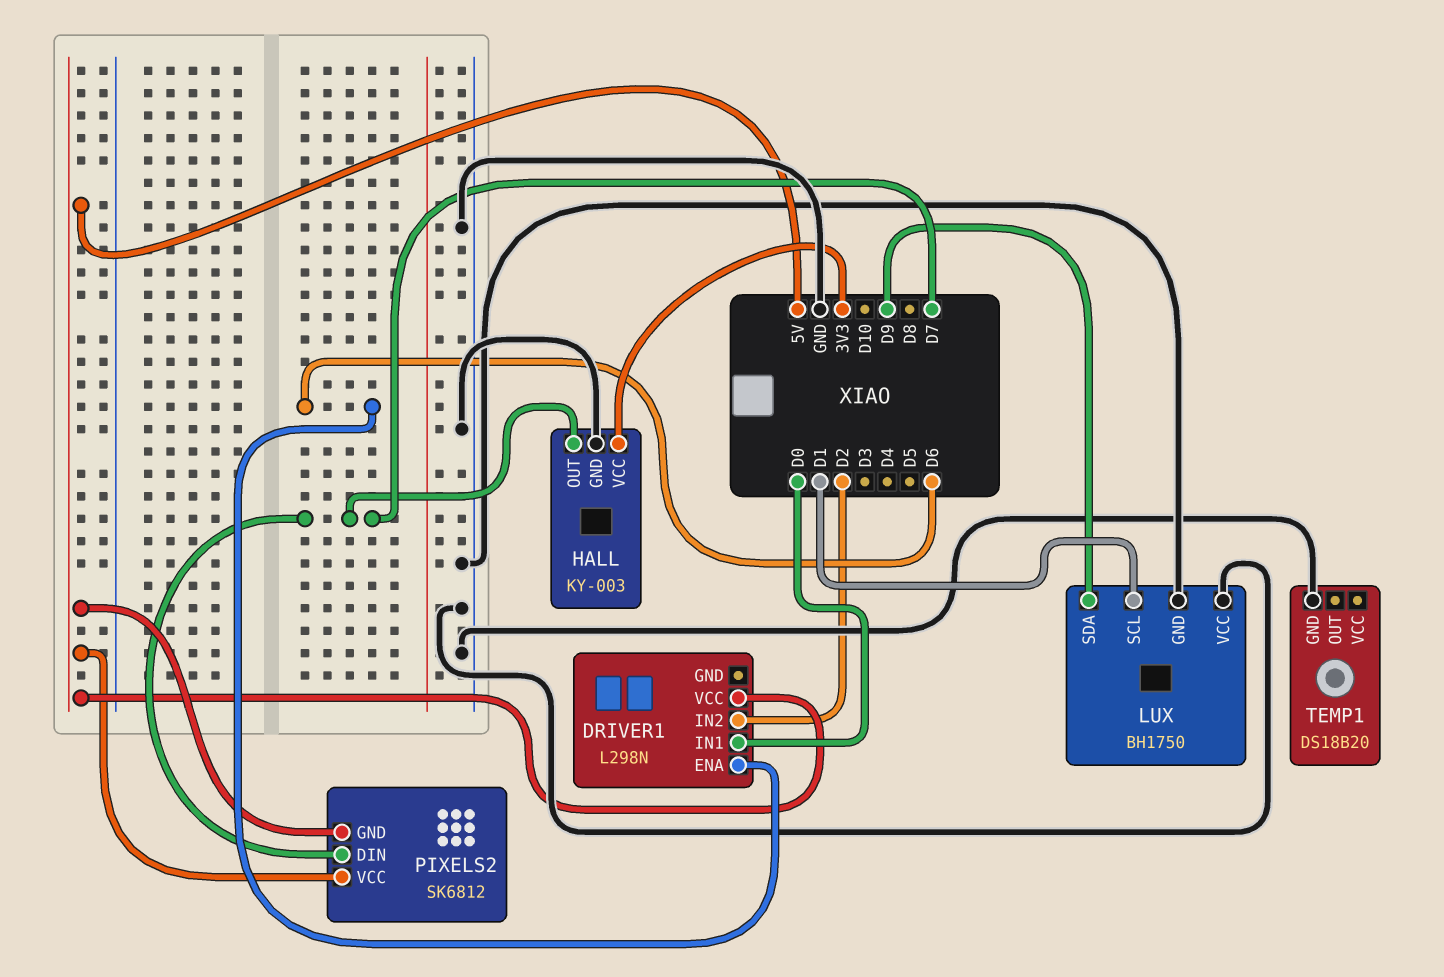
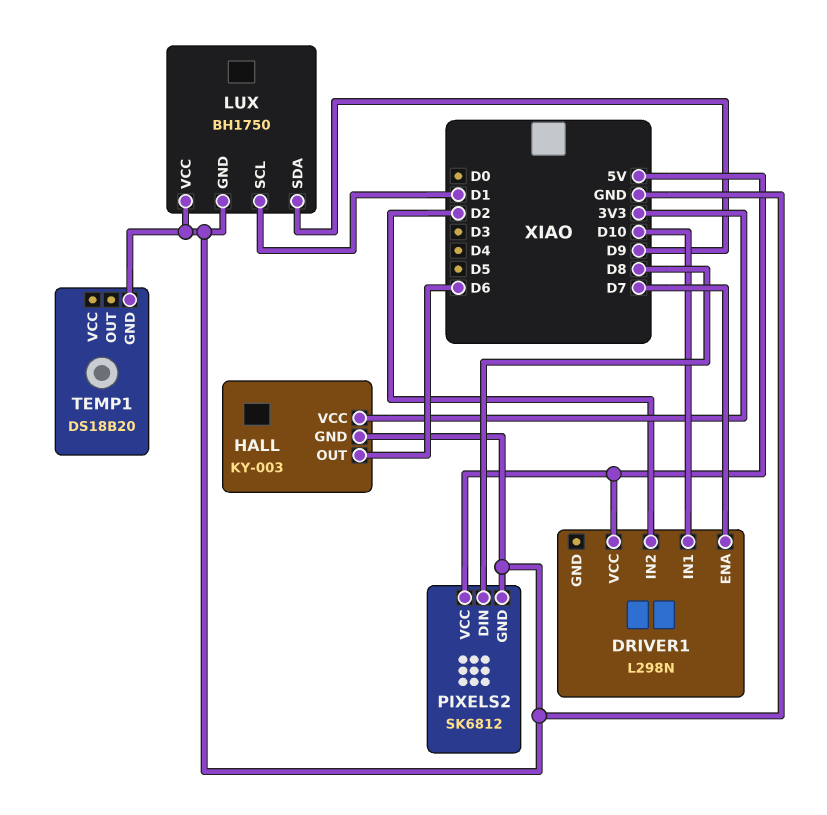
DRIVER1 pin ENA: D6 -> D7
DRIVER1 pin IN1: D0 -> D10
HALL pin OUT: D7 -> D6
PIXELS2 pin DIN: D7 -> D8
PIXELS2 pin GND: 5V -> GND

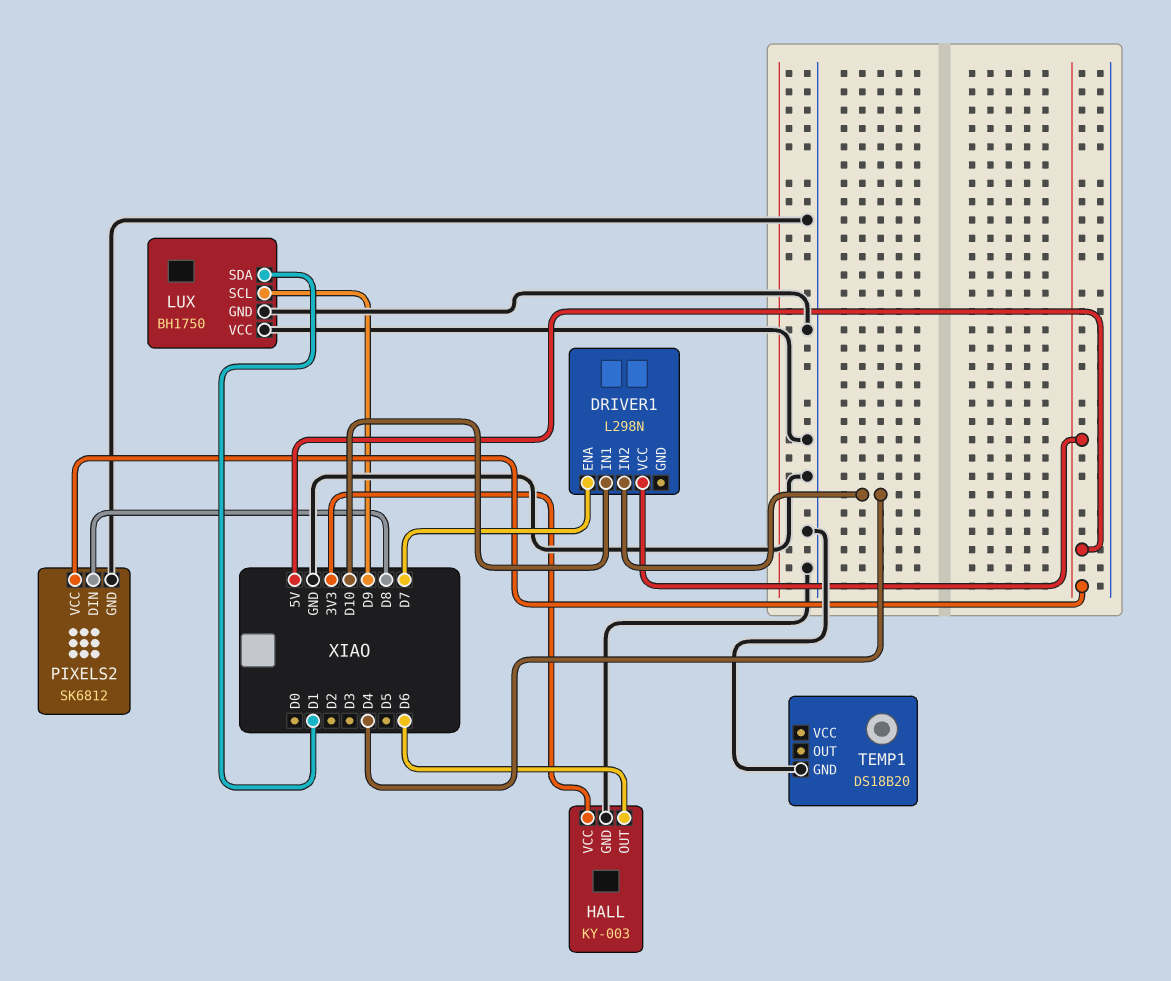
DRIVER1 pin IN2: D2 -> D4
LUX pin SCL: D1 -> D9
LUX pin SDA: D9 -> D1

